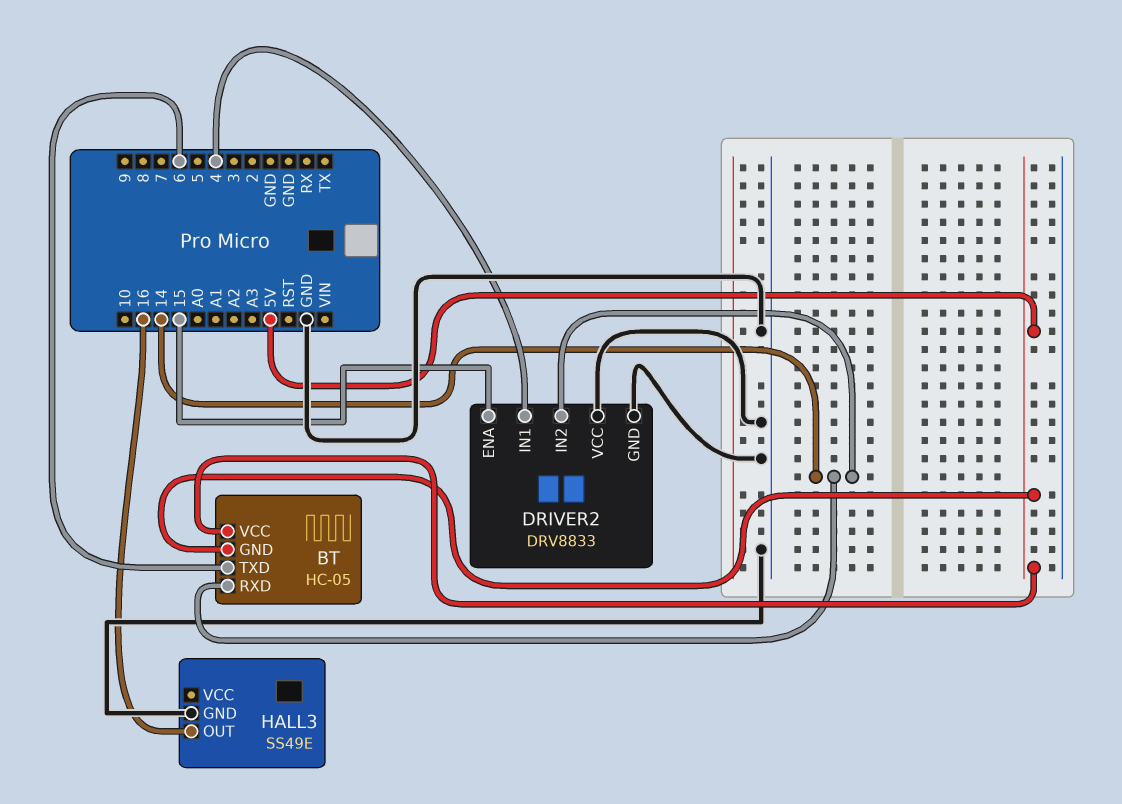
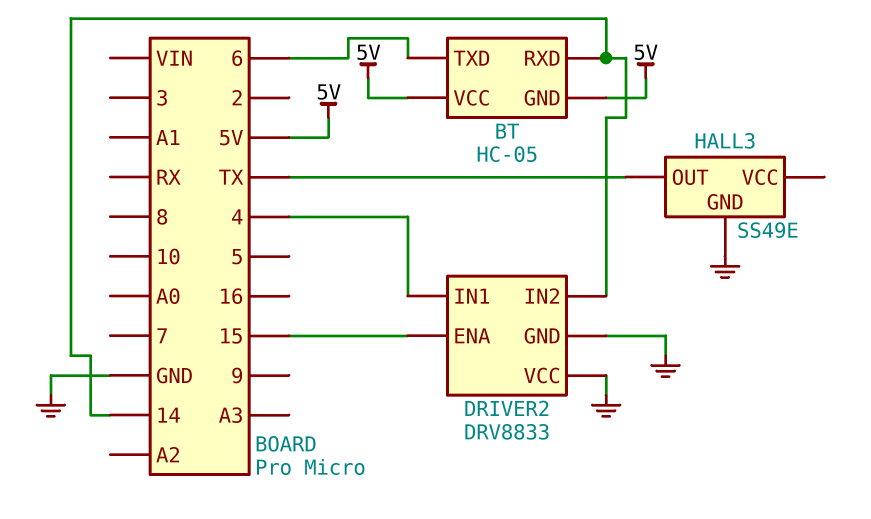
HALL3 pin OUT: 16 -> TX

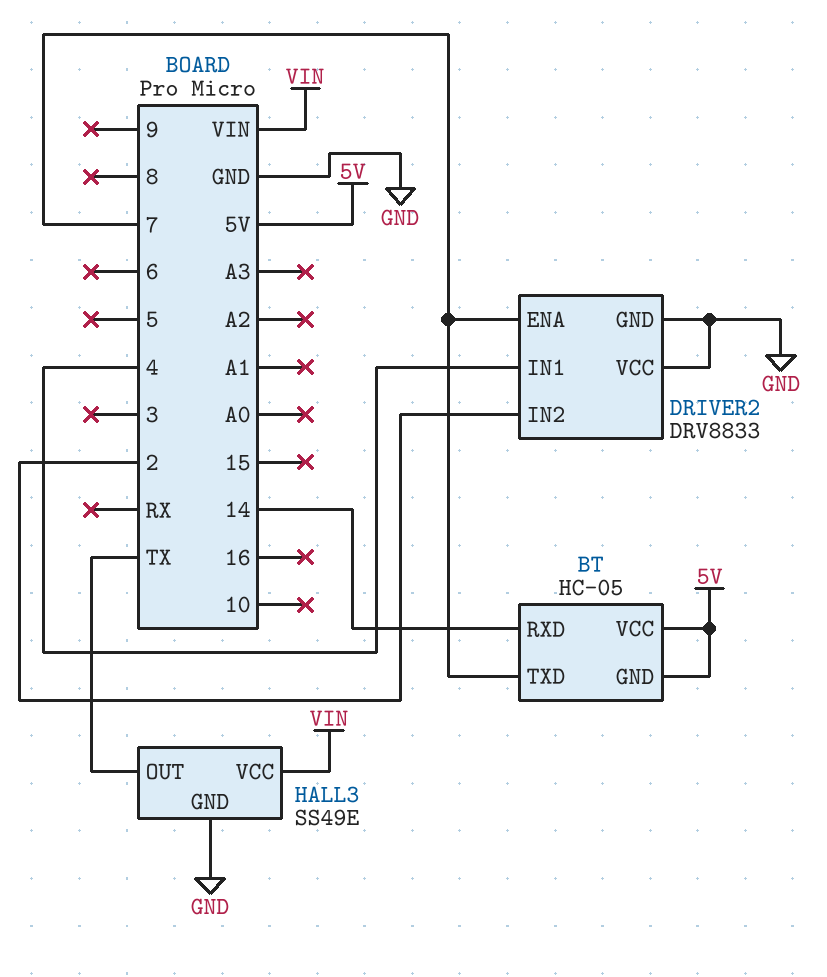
BT pin TXD: 6 -> 7
DRIVER2 pin ENA: 15 -> 7
DRIVER2 pin IN2: 14 -> 2
HALL3 pin VCC: none -> VIN

